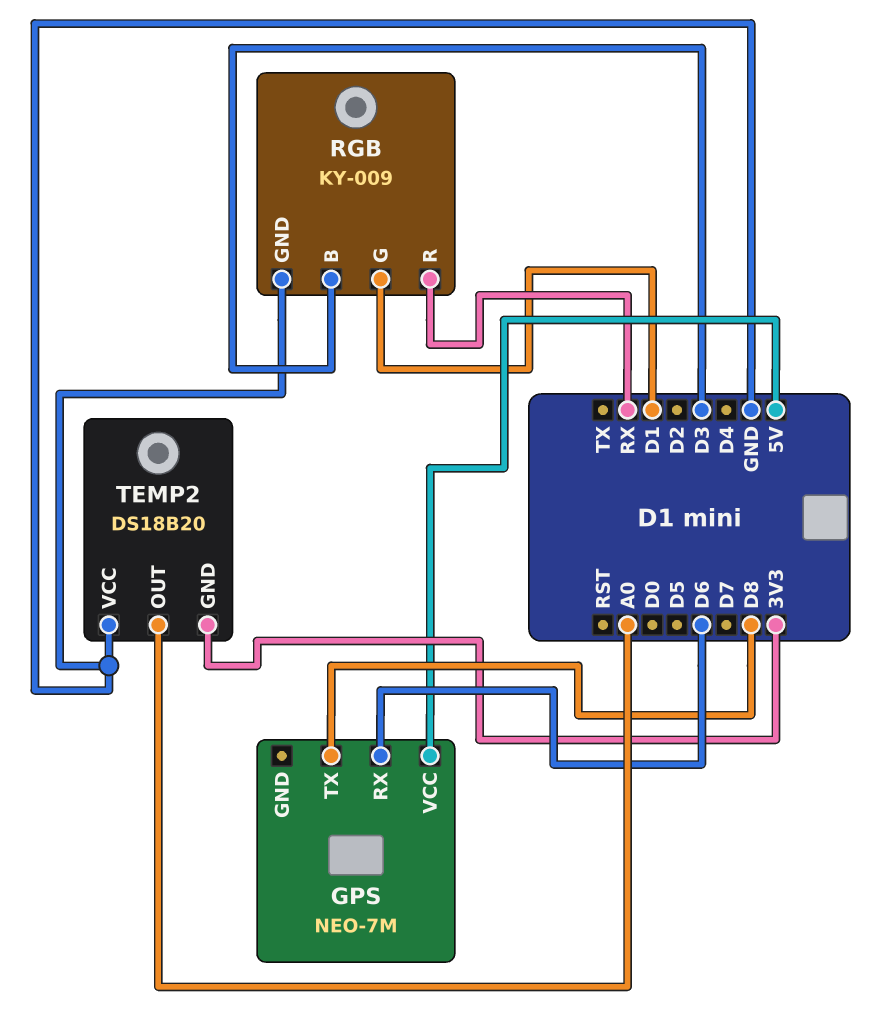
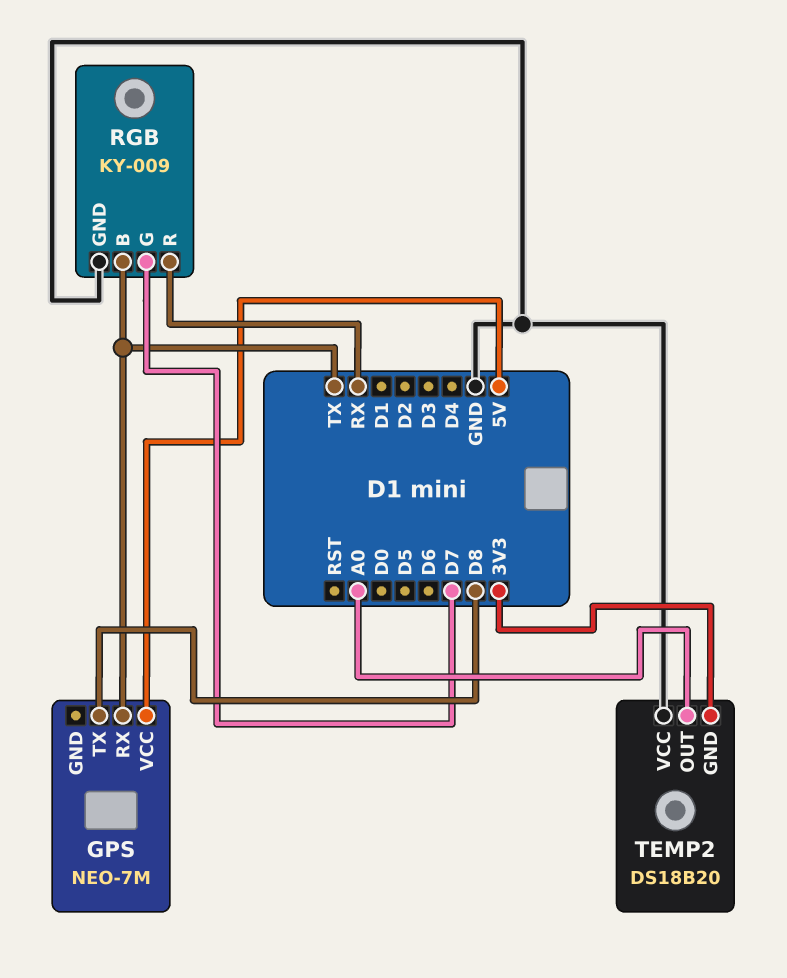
GPS pin RX: D6 -> TX
RGB pin B: D3 -> TX
RGB pin G: D1 -> D7

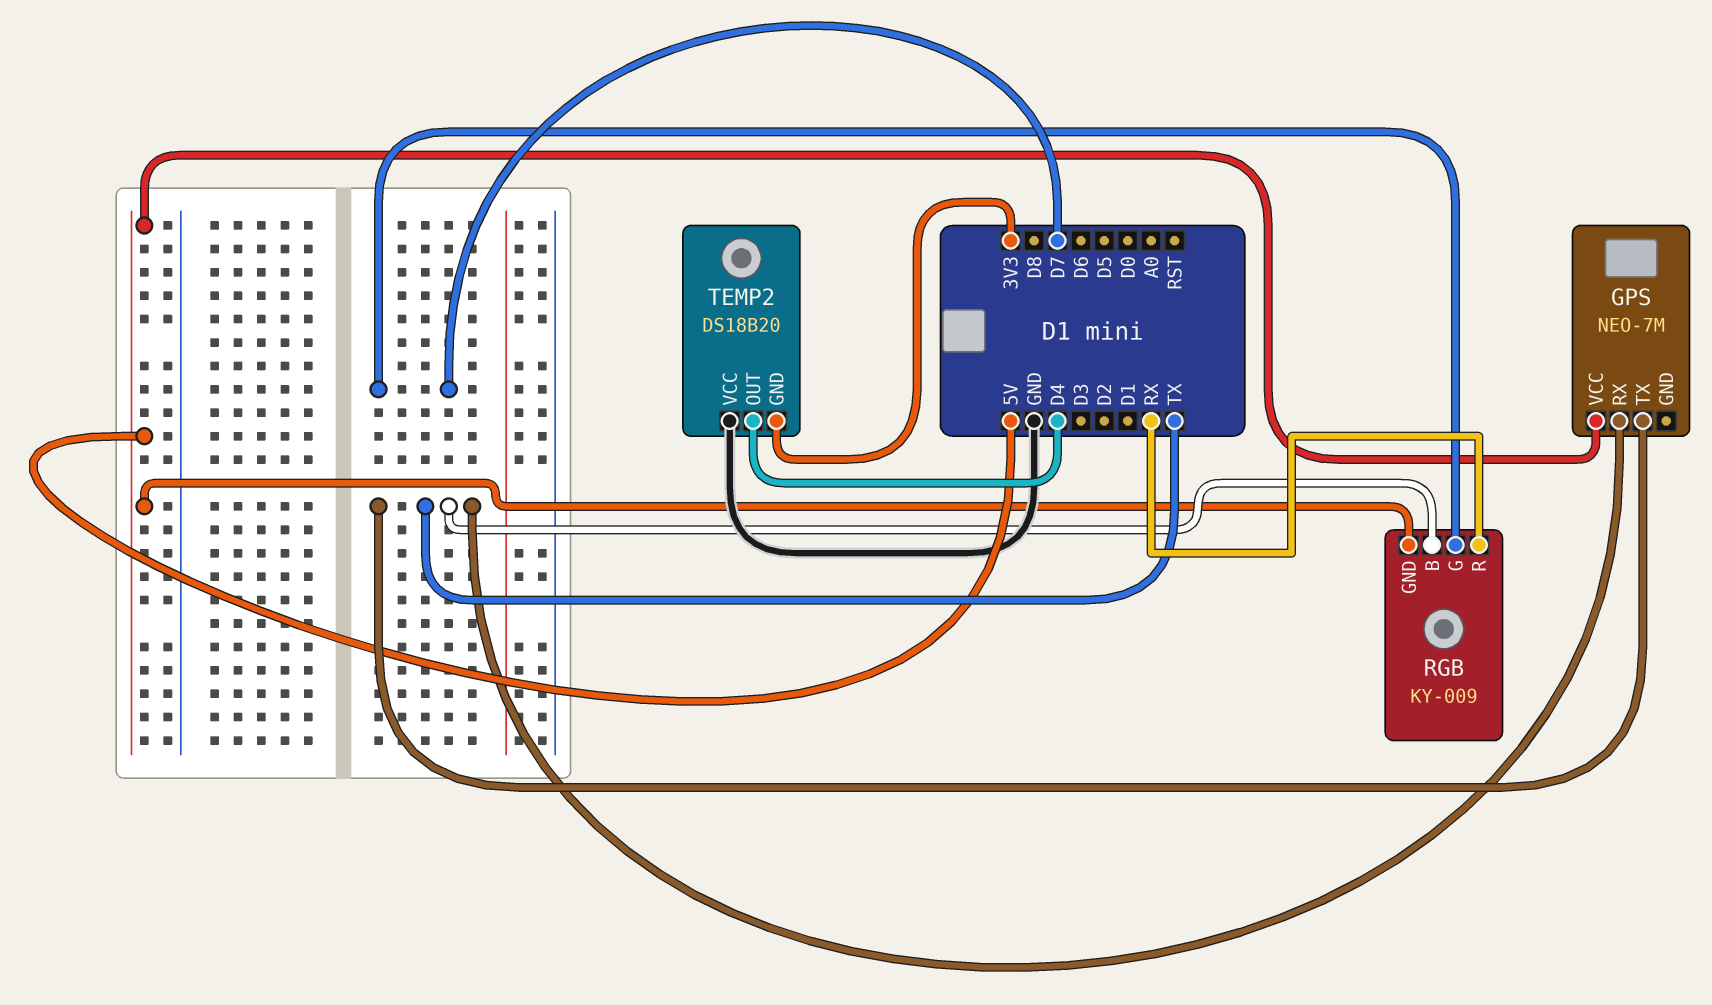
GPS pin TX: D8 -> TX
RGB pin GND: GND -> 5V
TEMP2 pin OUT: A0 -> D4

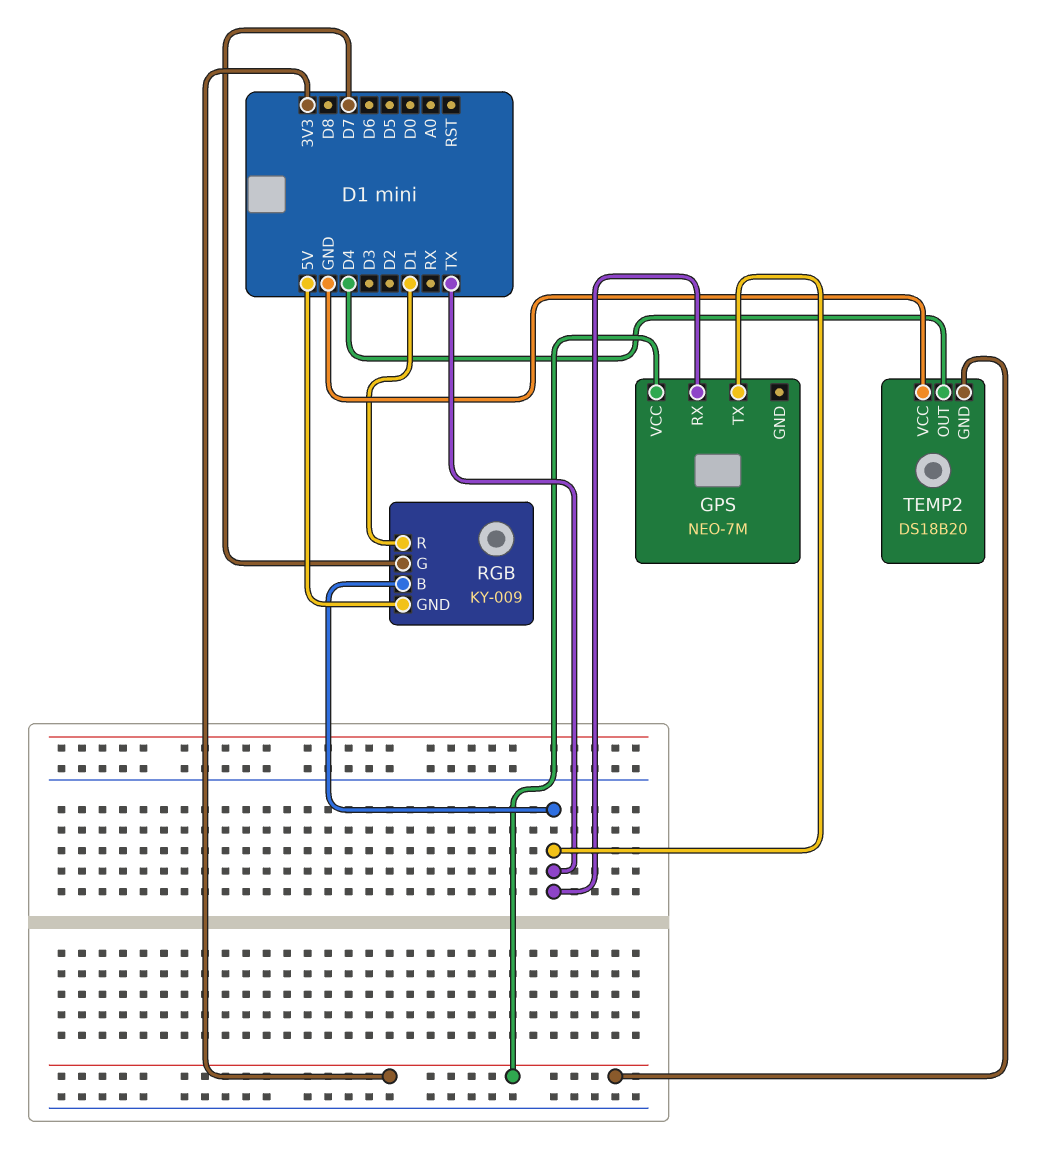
GPS pin VCC: 5V -> 3V3
RGB pin R: RX -> D1

